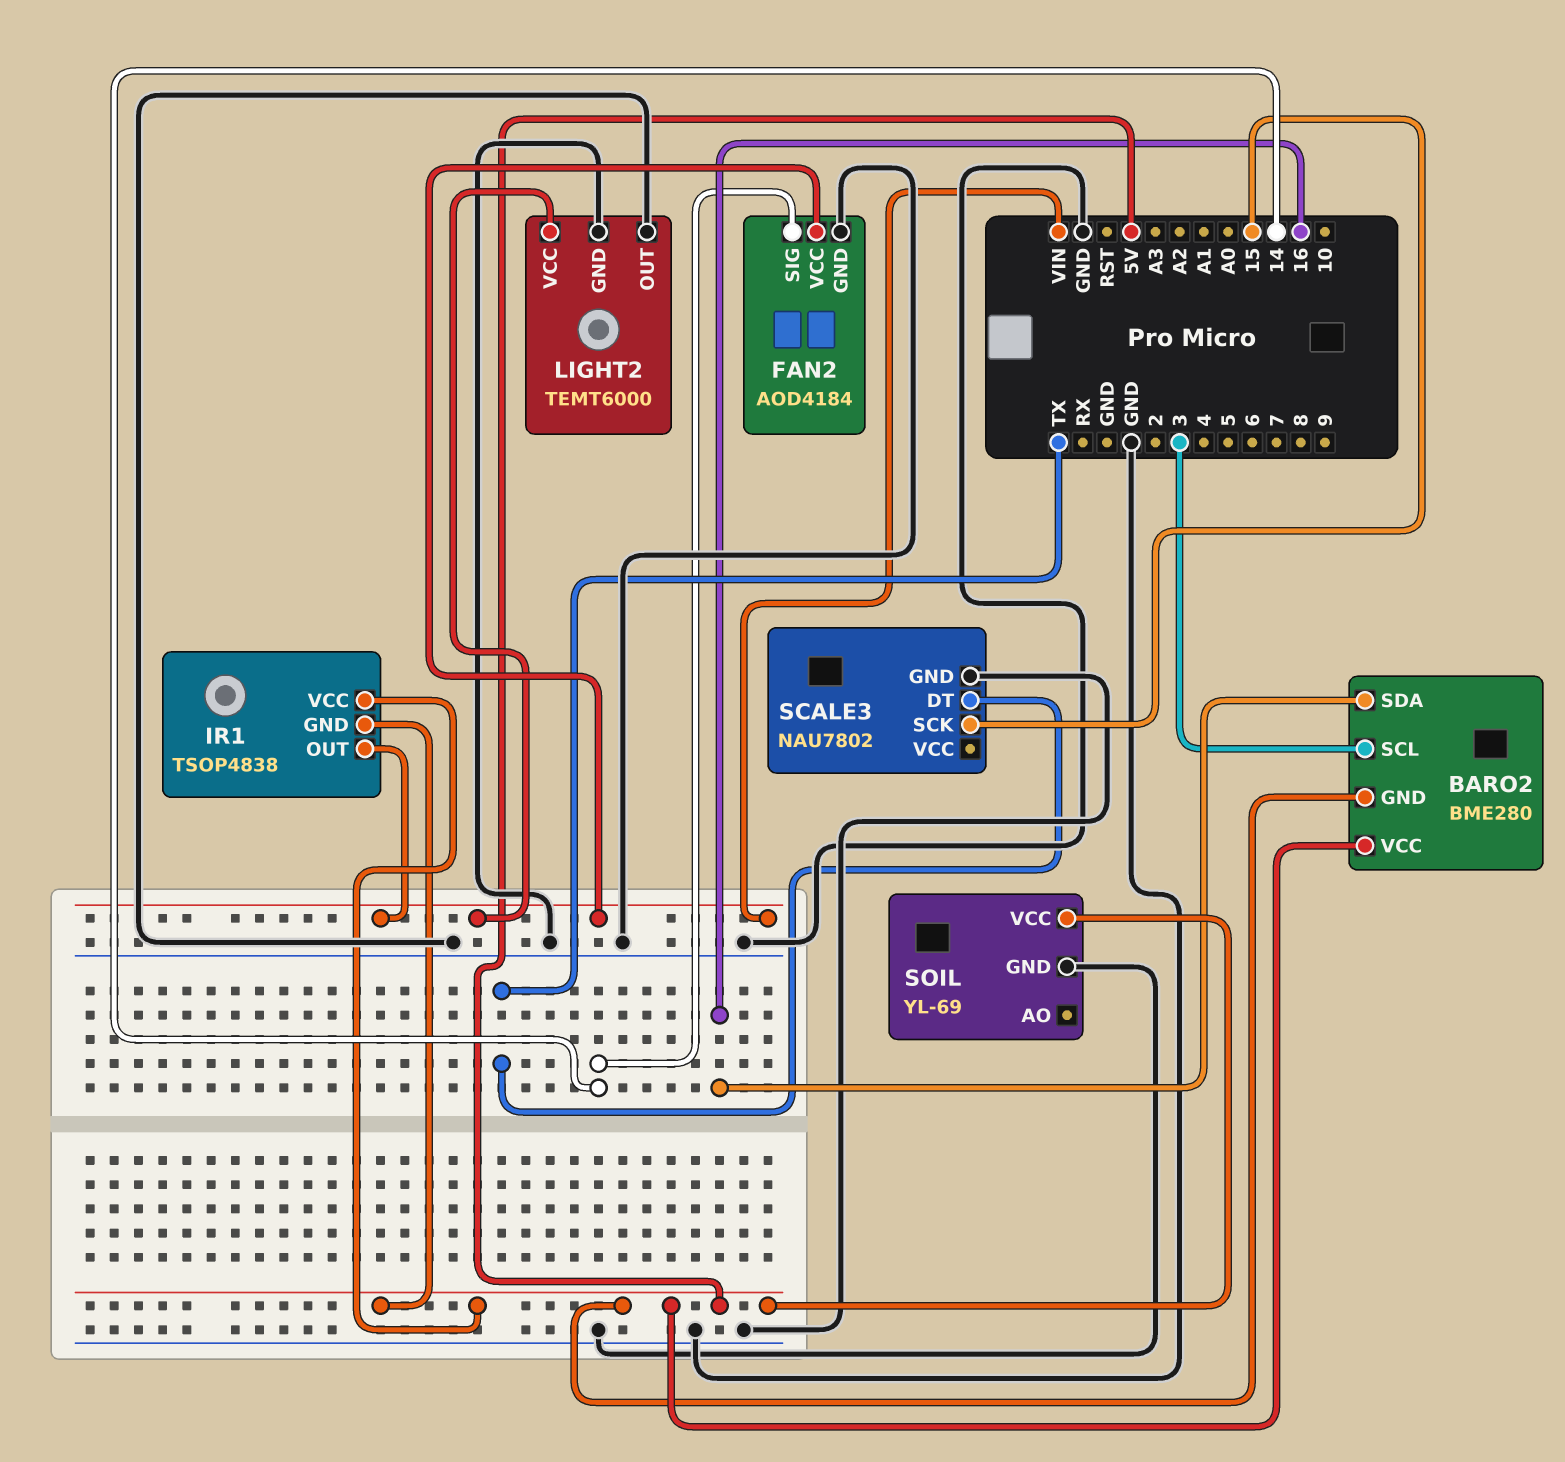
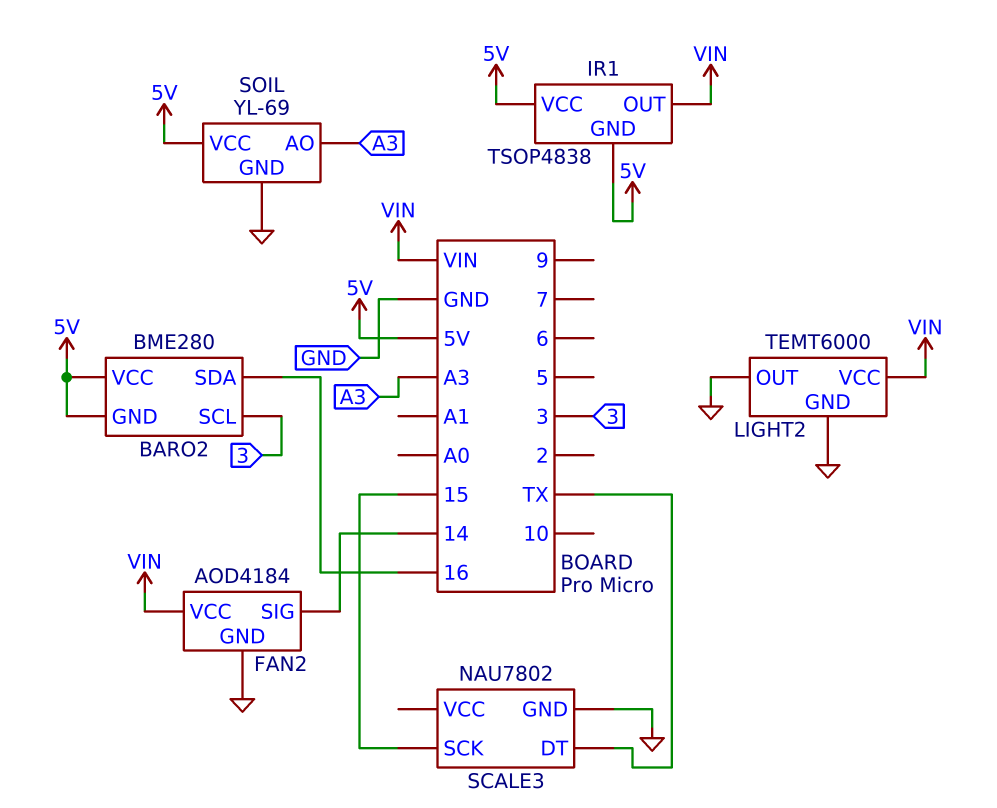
SOIL pin AO: none -> A3

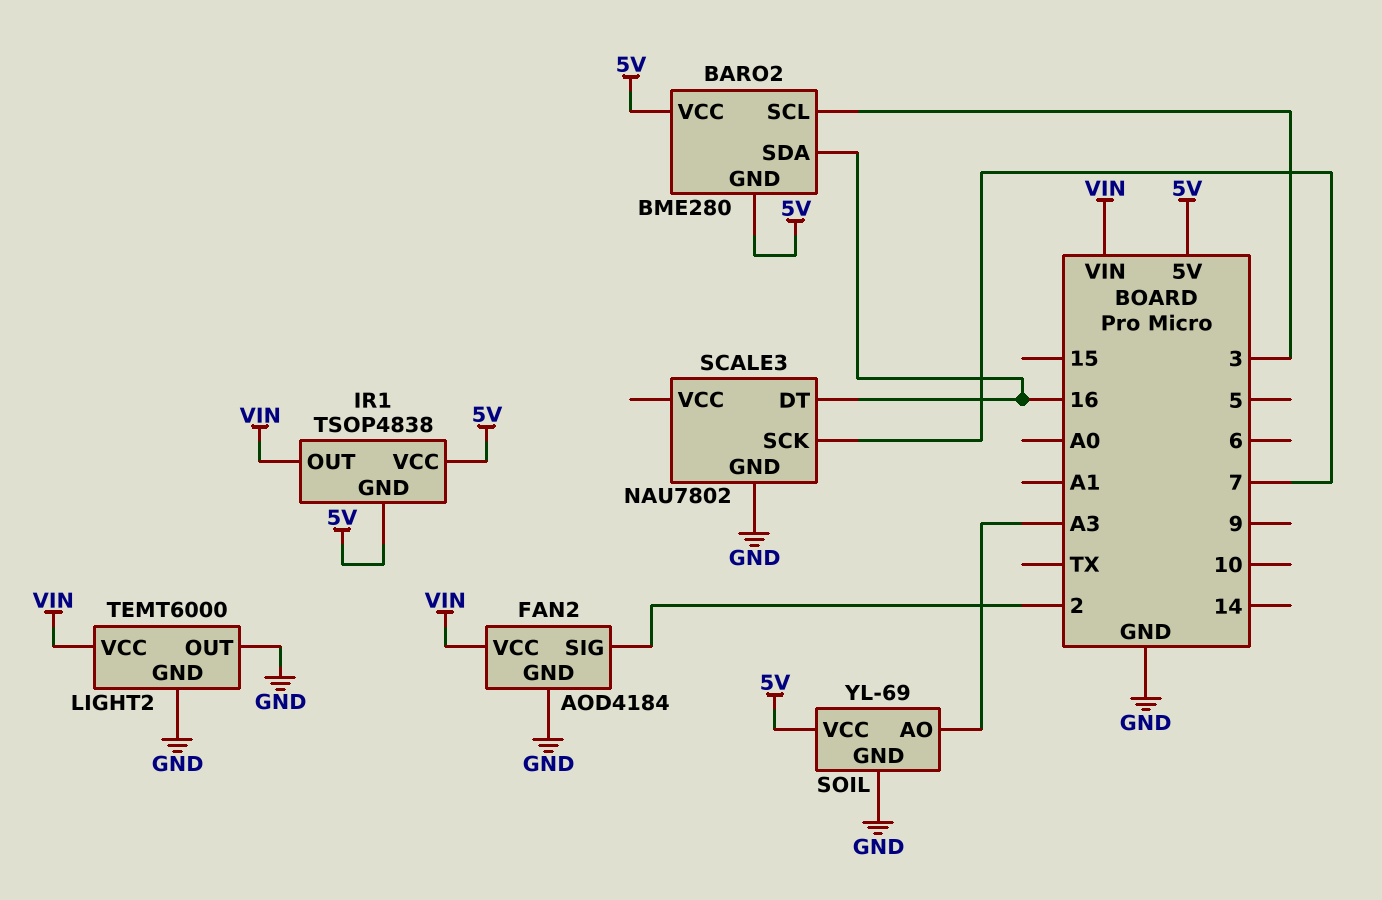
FAN2 pin SIG: 14 -> 2
SCALE3 pin DT: TX -> 16
SCALE3 pin SCK: 15 -> 7

